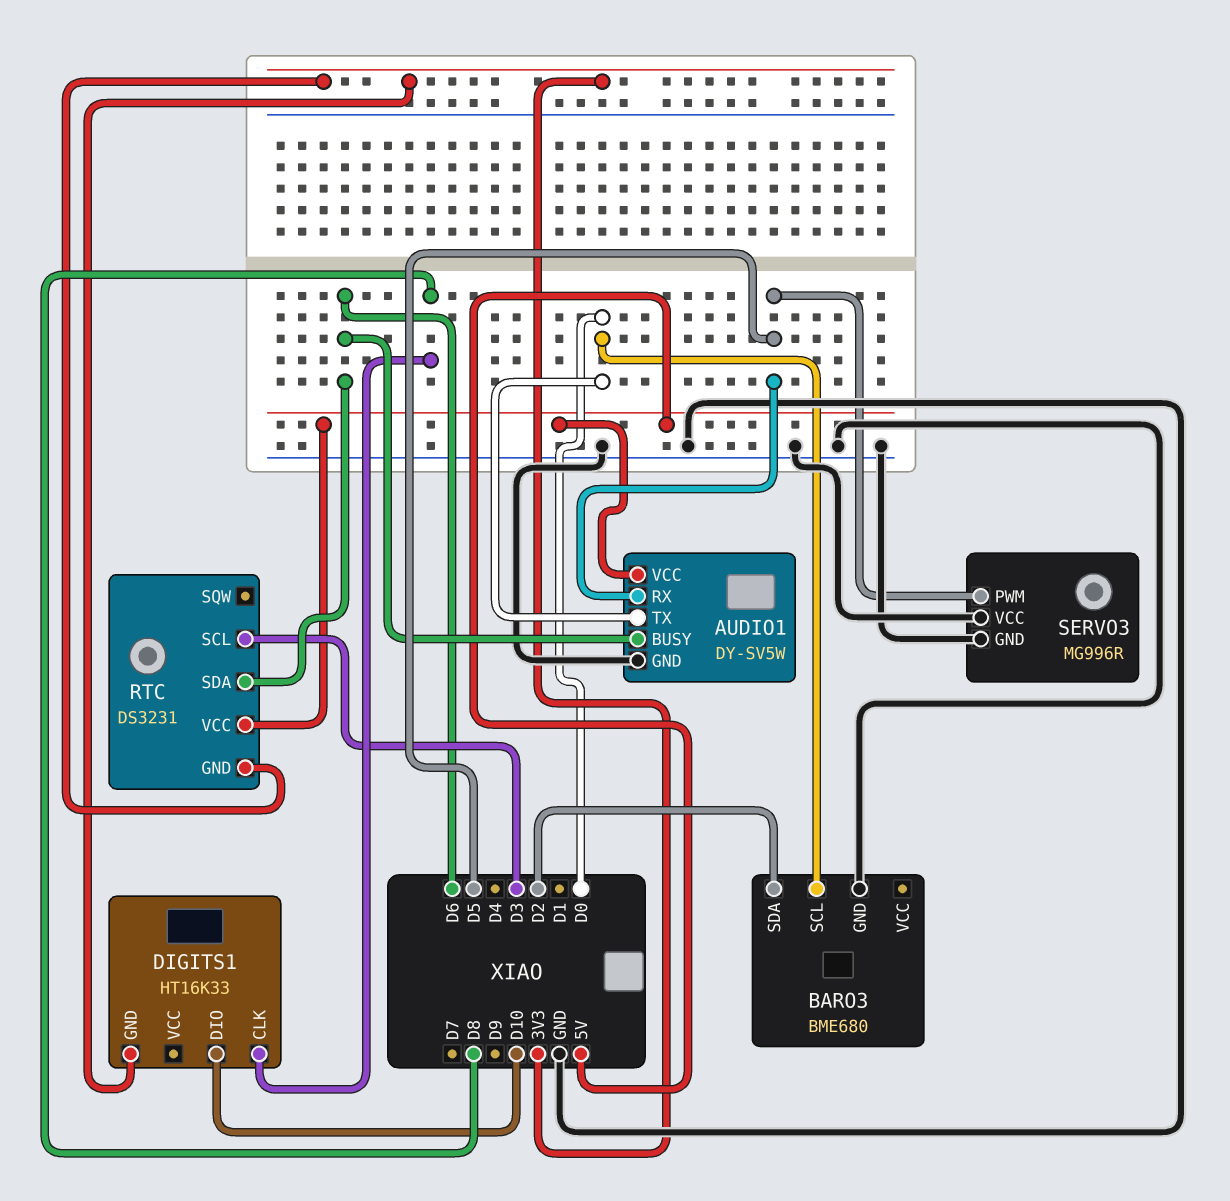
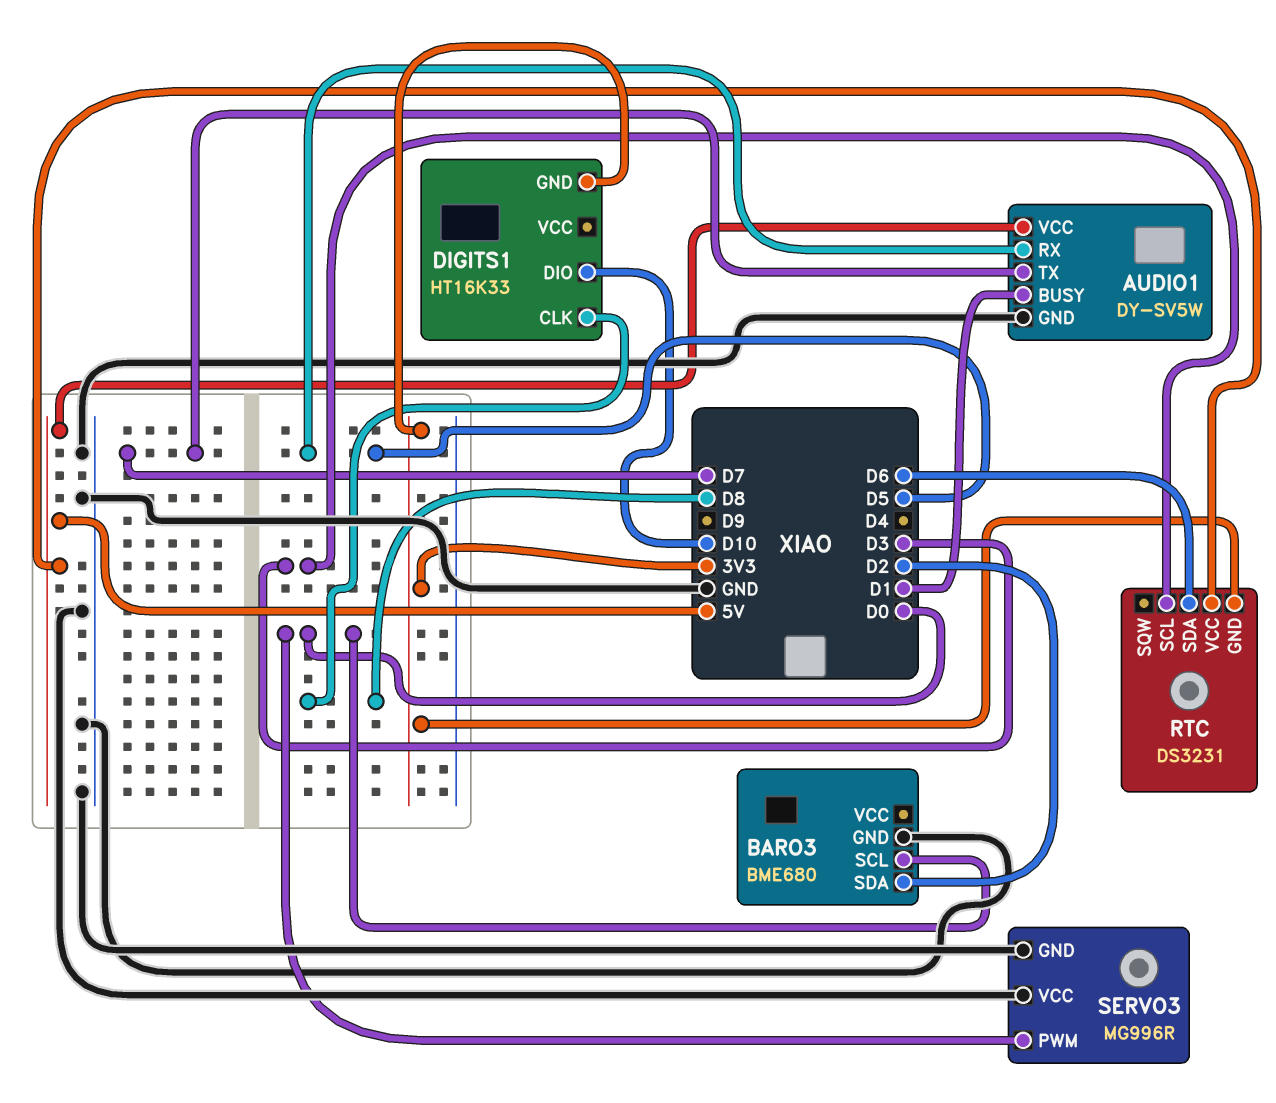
AUDIO1 pin BUSY: D6 -> D1
AUDIO1 pin TX: D0 -> D7
SERVO3 pin PWM: D5 -> D0

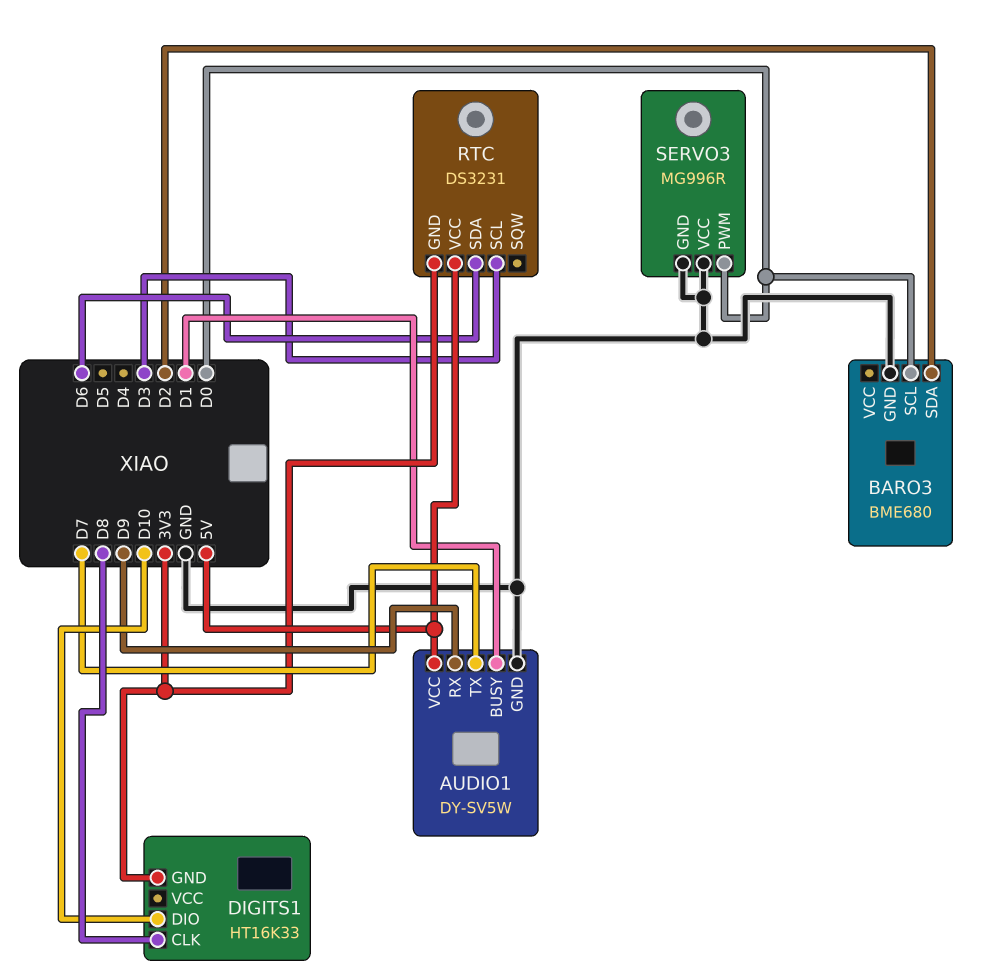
AUDIO1 pin RX: D5 -> D9

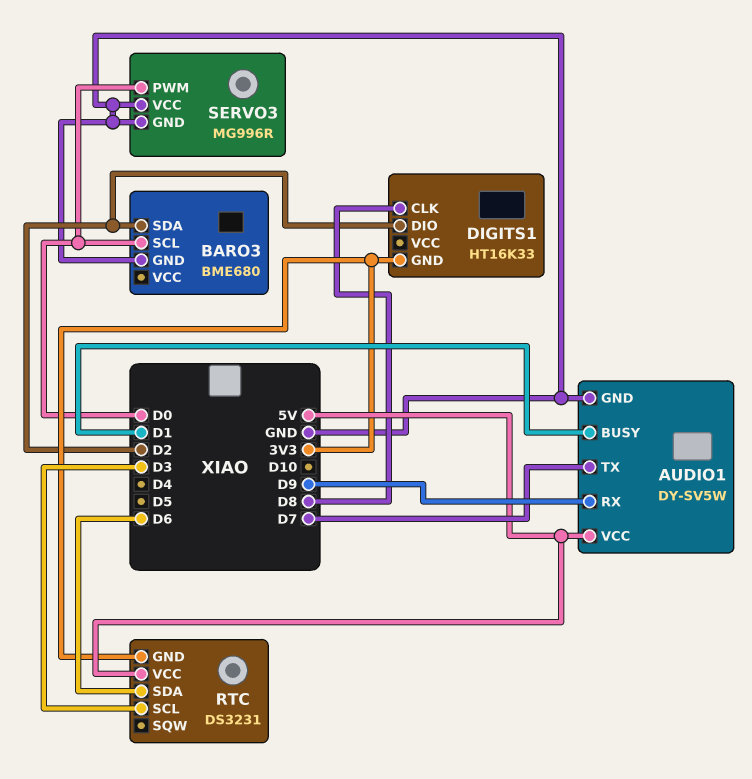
DIGITS1 pin DIO: D10 -> D2

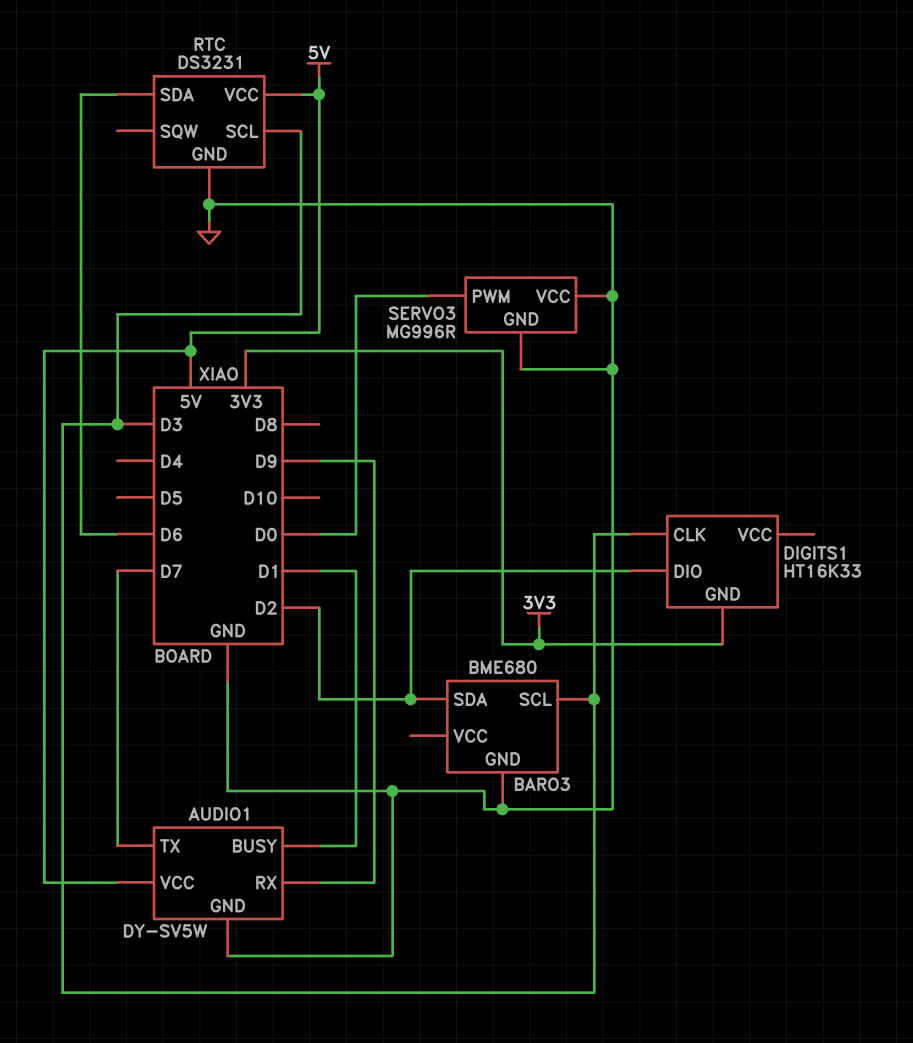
BARO3 pin SCL: D0 -> D3
DIGITS1 pin CLK: D8 -> D3
RTC pin GND: 3V3 -> GND

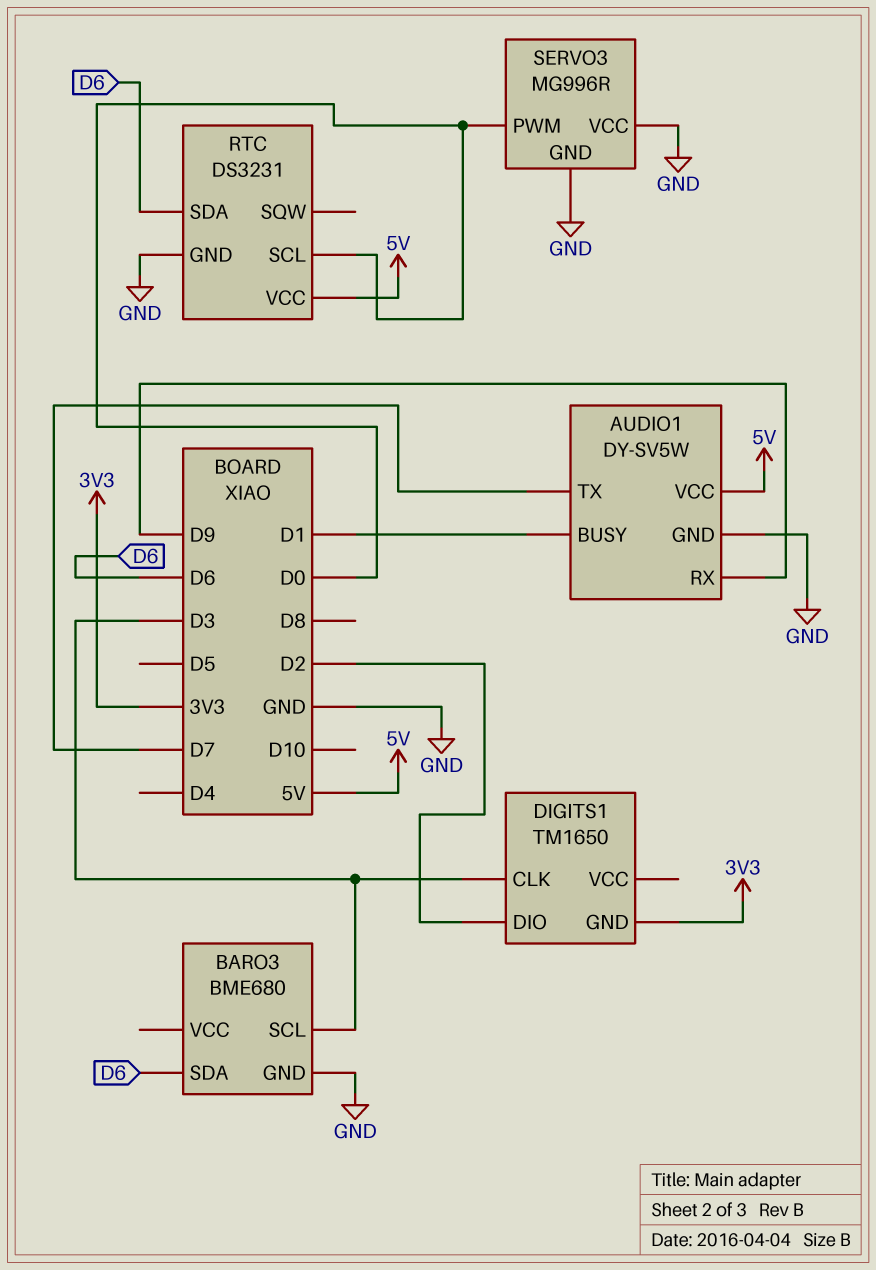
BARO3 pin SDA: D2 -> D6
DIGITS1: HT16K33 -> TM1650
RTC pin SCL: D3 -> D0

